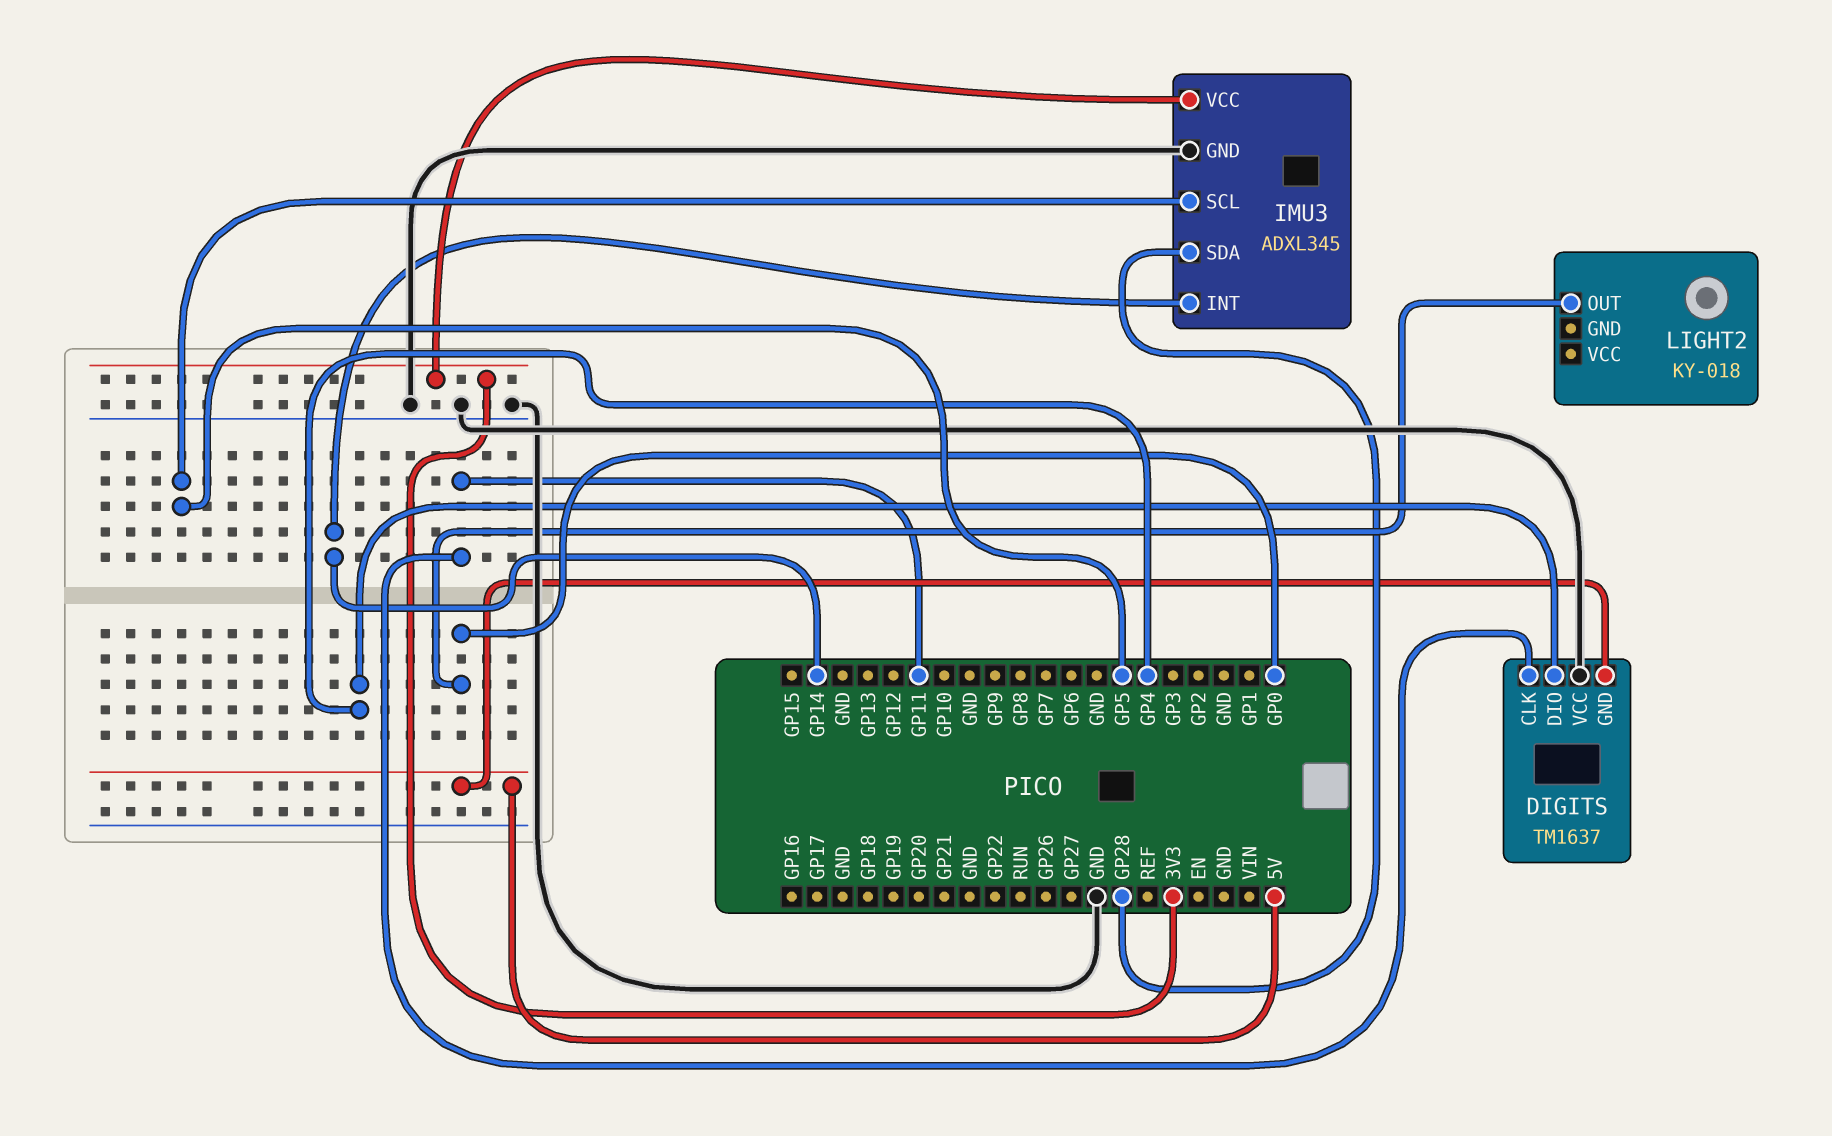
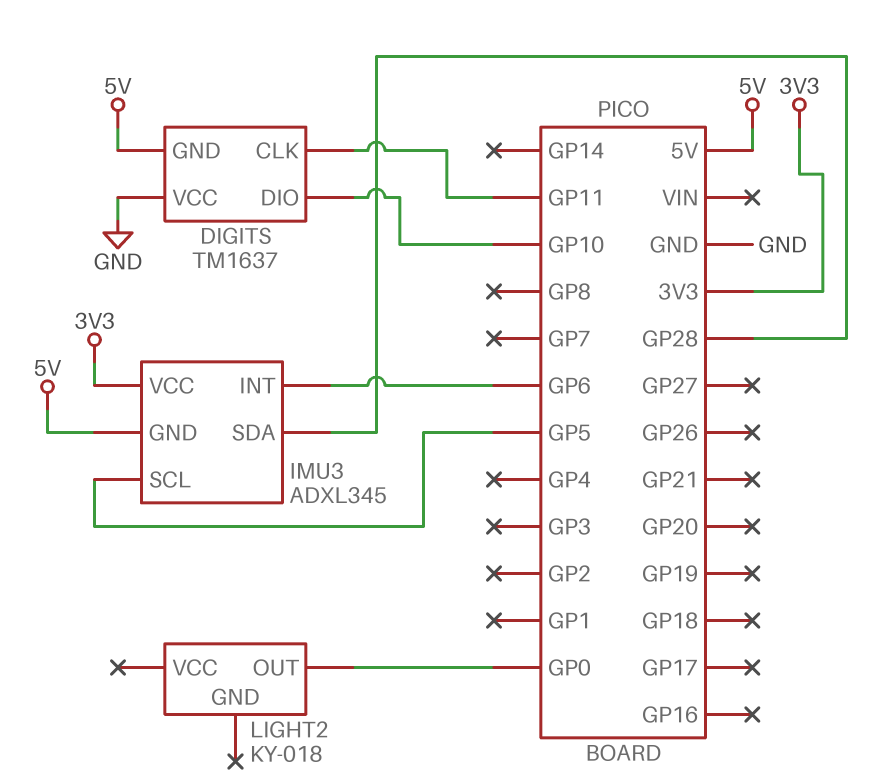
DIGITS pin DIO: GP4 -> GP10
IMU3 pin GND: GND -> 5V
IMU3 pin INT: GP14 -> GP6

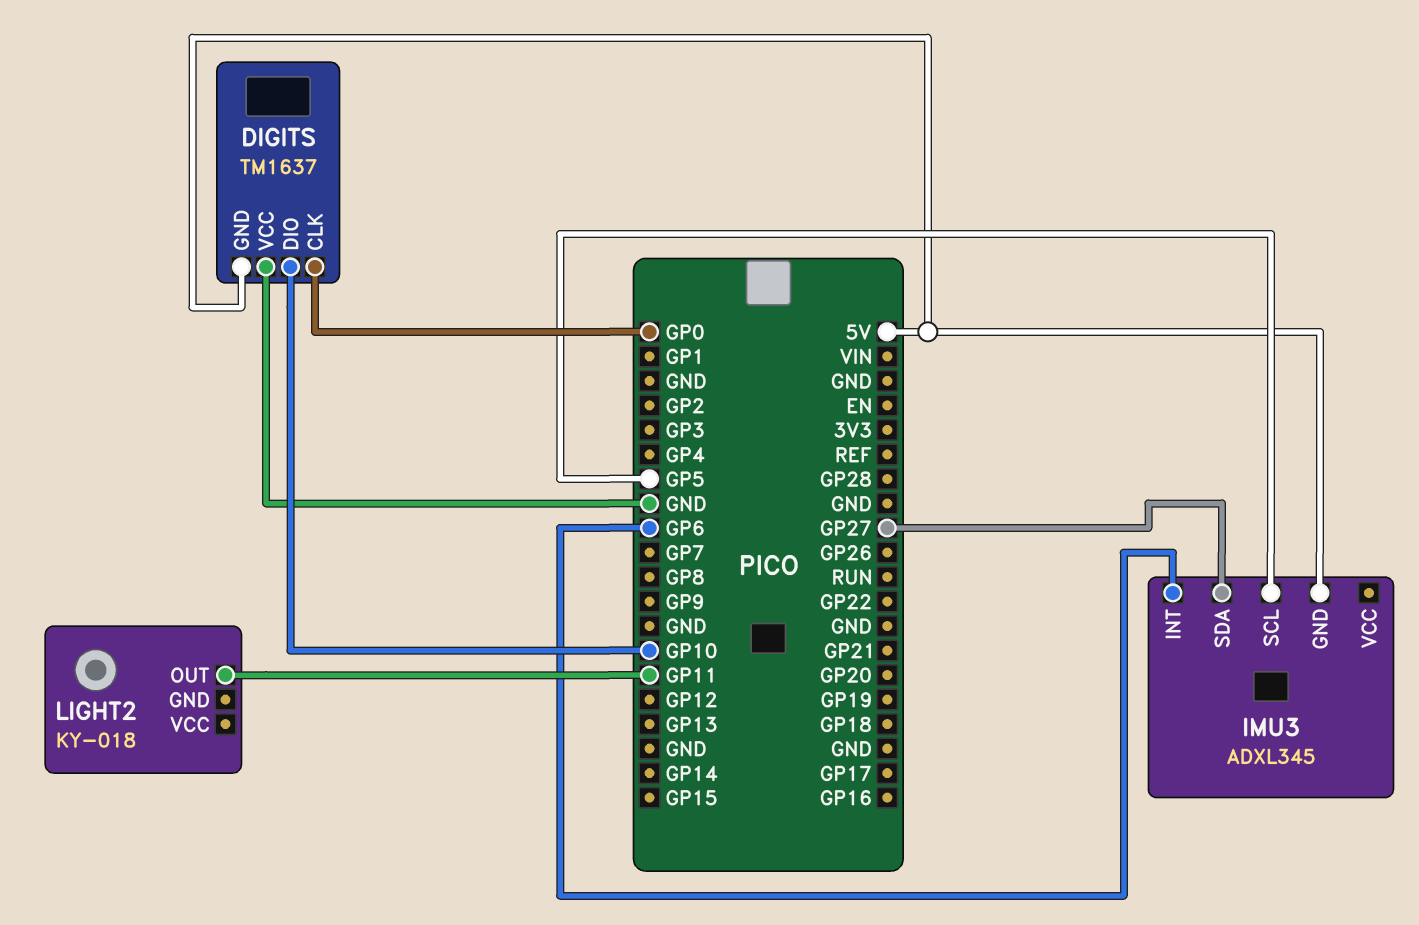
DIGITS pin CLK: GP11 -> GP0
IMU3 pin SDA: GP28 -> GP27
IMU3 pin VCC: 3V3 -> none
LIGHT2 pin OUT: GP0 -> GP11

